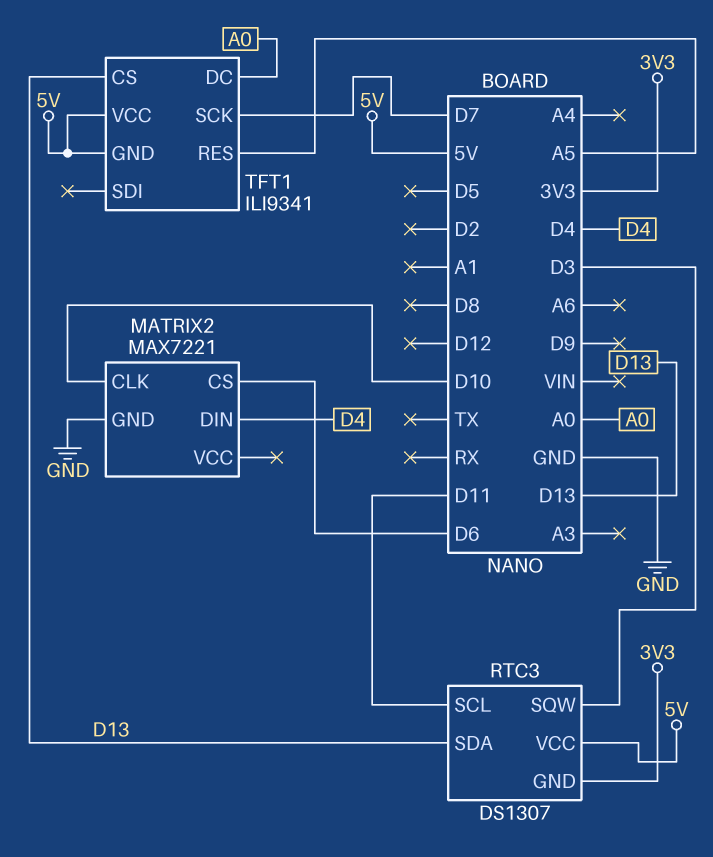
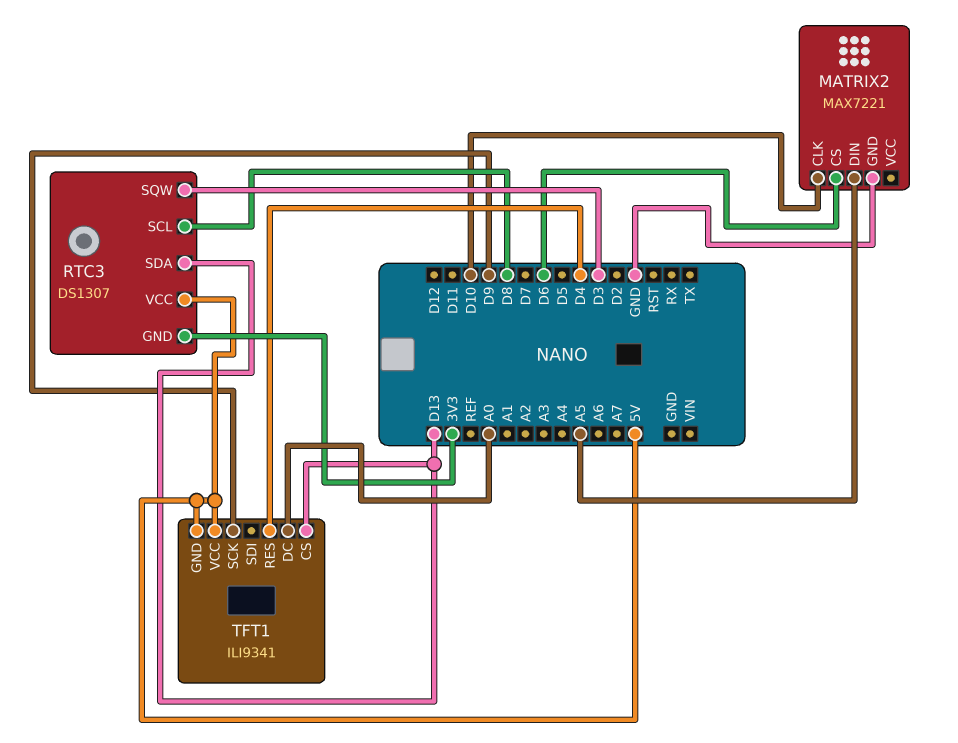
MATRIX2 pin DIN: D4 -> A5
RTC3 pin SCL: D11 -> D8
TFT1 pin RES: A5 -> D4
TFT1 pin SCK: D7 -> D9

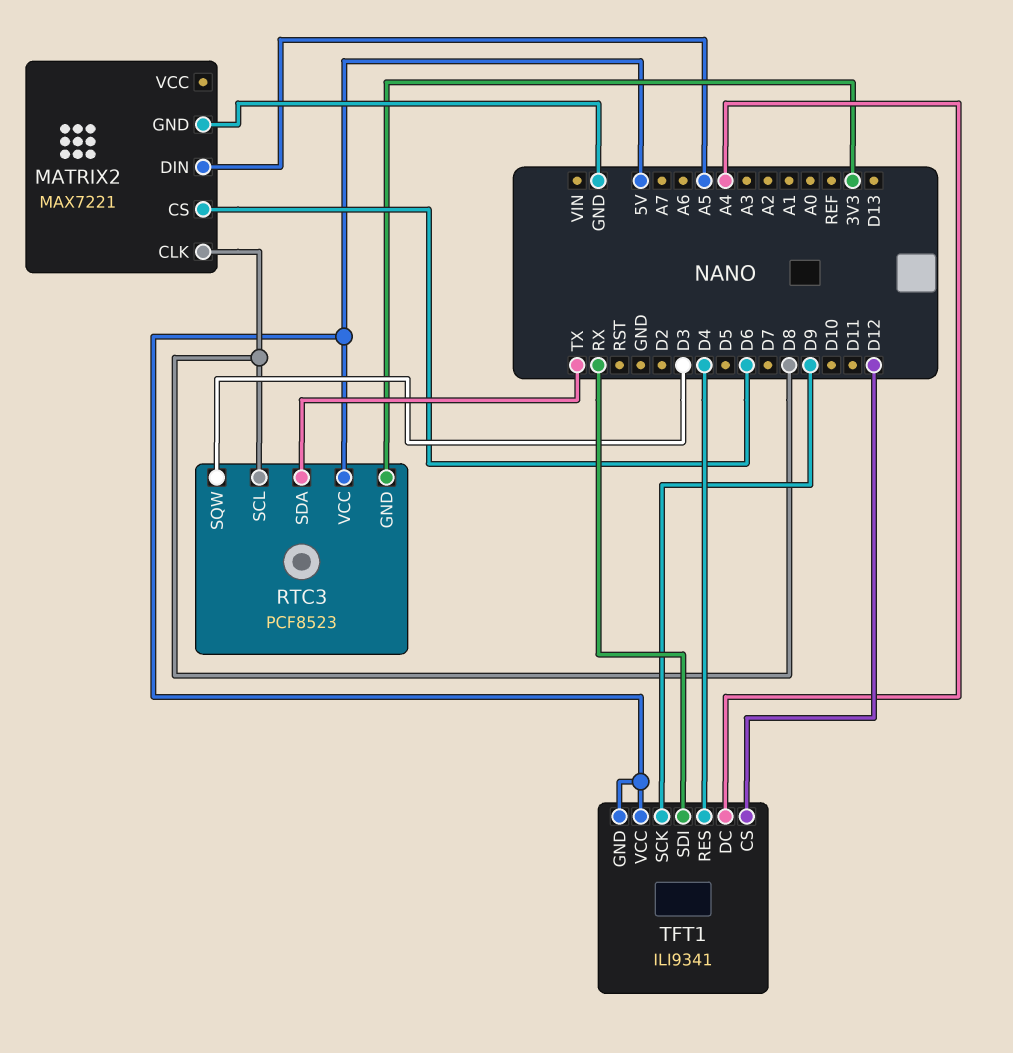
MATRIX2 pin CLK: D10 -> D8
RTC3: DS1307 -> PCF8523
RTC3 pin SDA: D13 -> TX
TFT1 pin CS: D13 -> D12
TFT1 pin DC: A0 -> A4
TFT1 pin SDI: none -> RX

